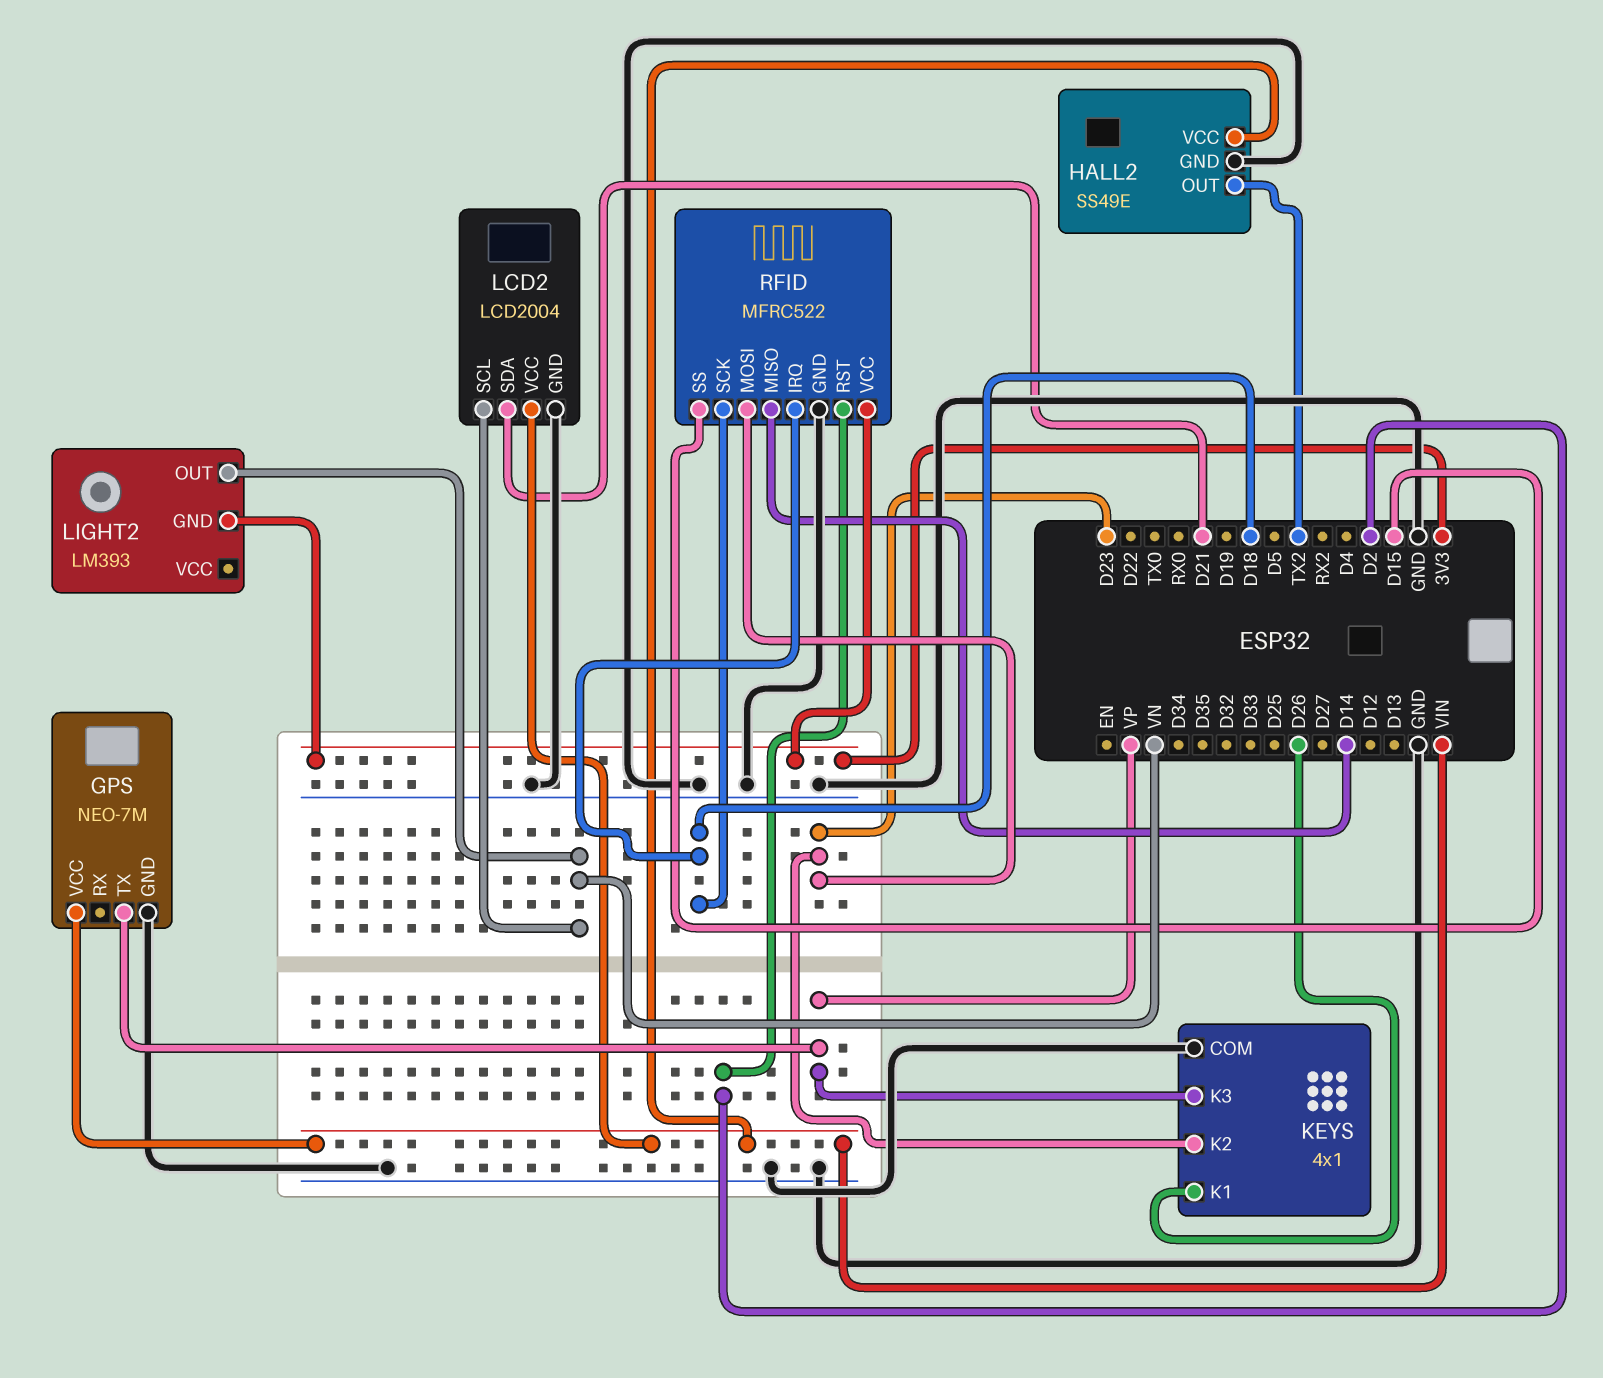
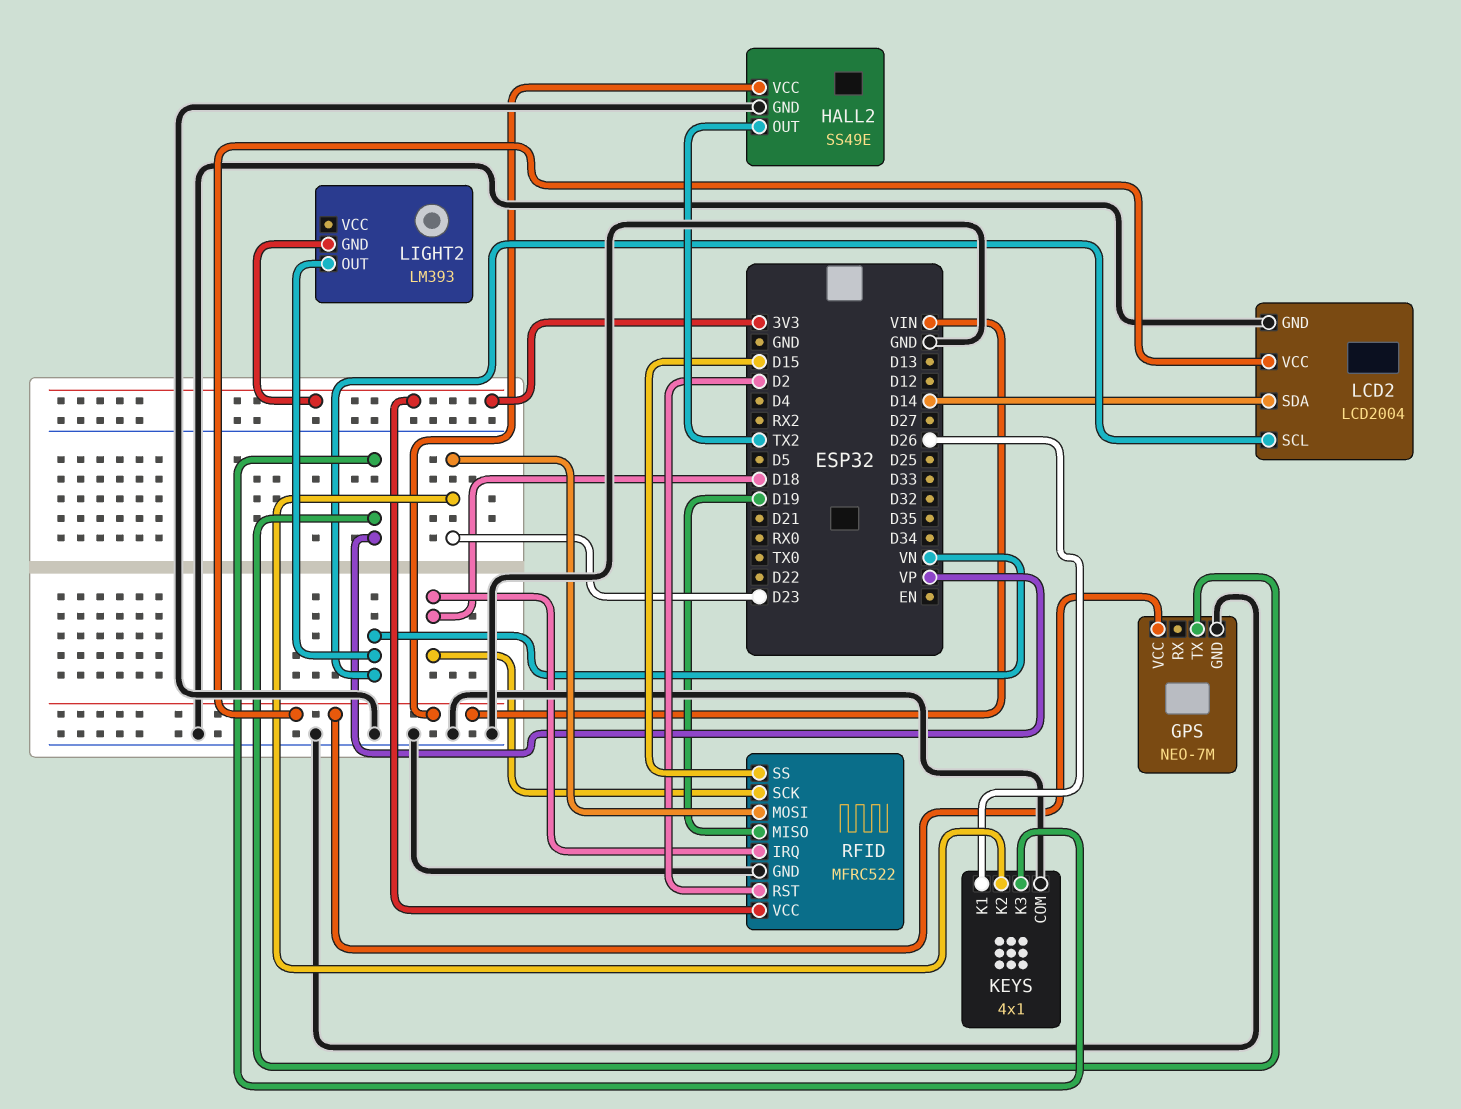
LCD2 pin SDA: D21 -> D14
RFID pin MISO: D14 -> D19

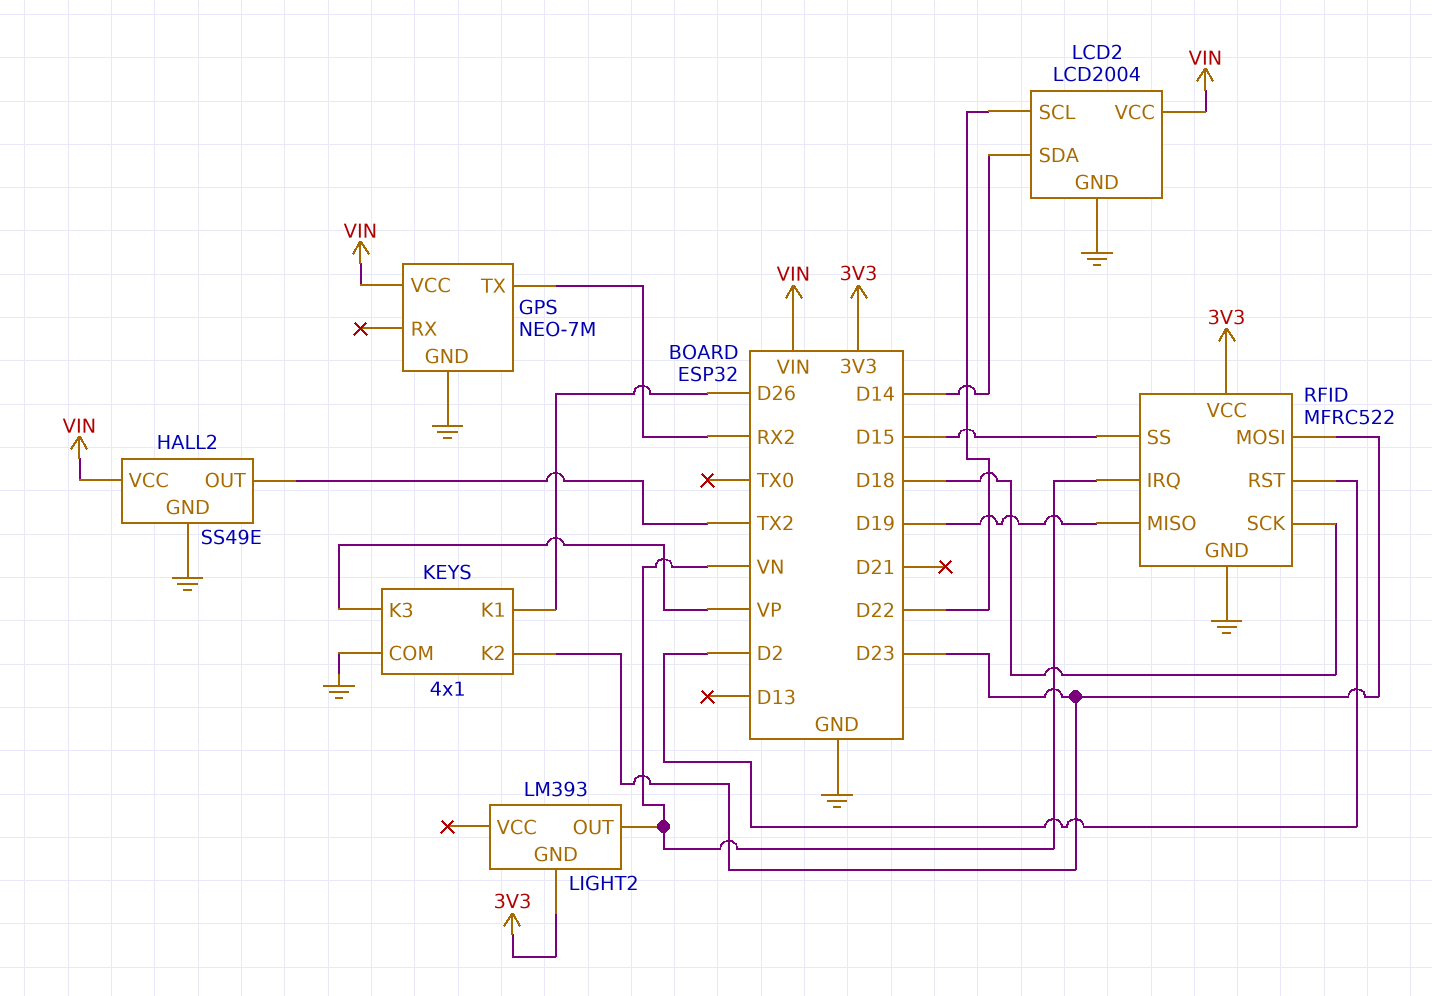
GPS pin TX: VP -> RX2
LCD2 pin SCL: VN -> D22
RFID pin IRQ: D18 -> VN

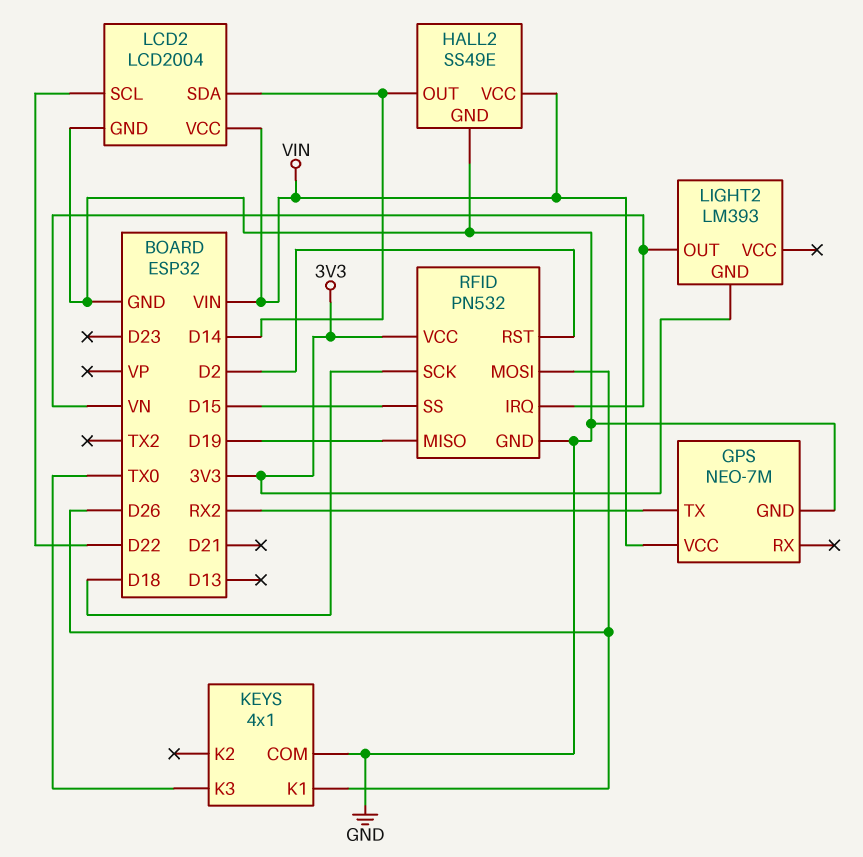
HALL2 pin OUT: TX2 -> D14
KEYS pin K2: D23 -> none
KEYS pin K3: VP -> TX0
RFID: MFRC522 -> PN532
RFID pin MOSI: D23 -> D26

